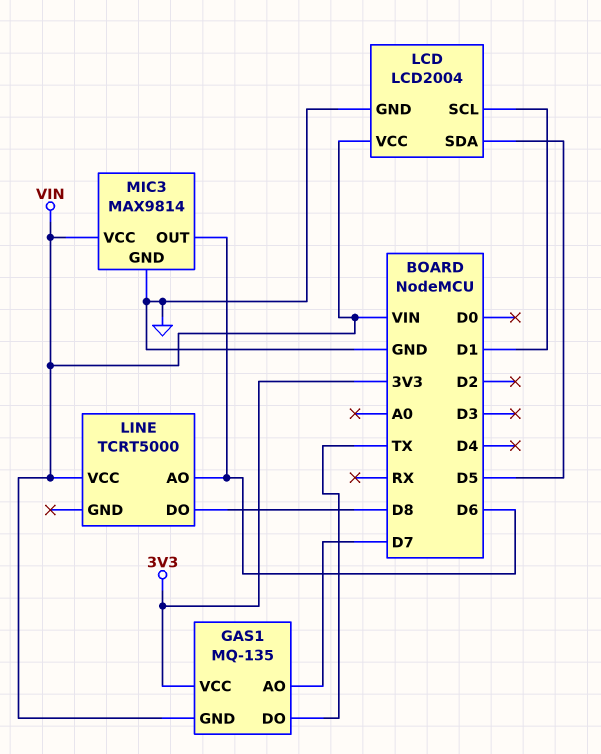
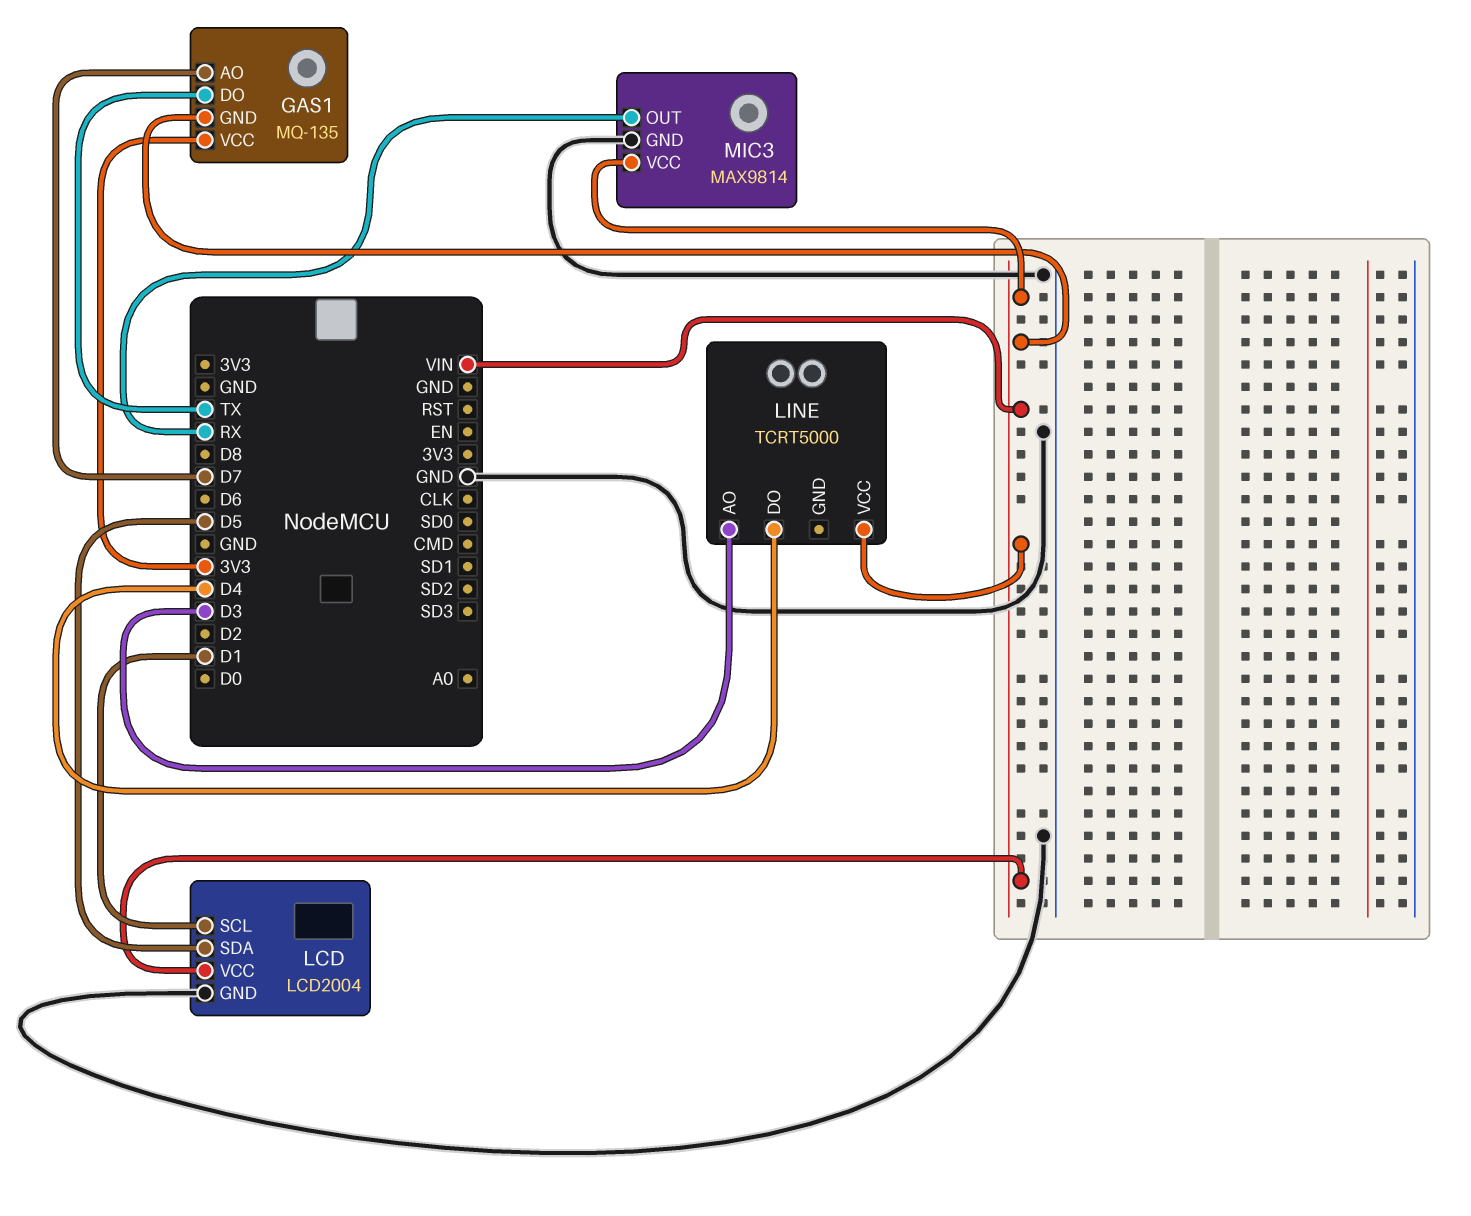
LINE pin AO: D6 -> D3
LINE pin DO: D8 -> D4
MIC3 pin OUT: D6 -> RX

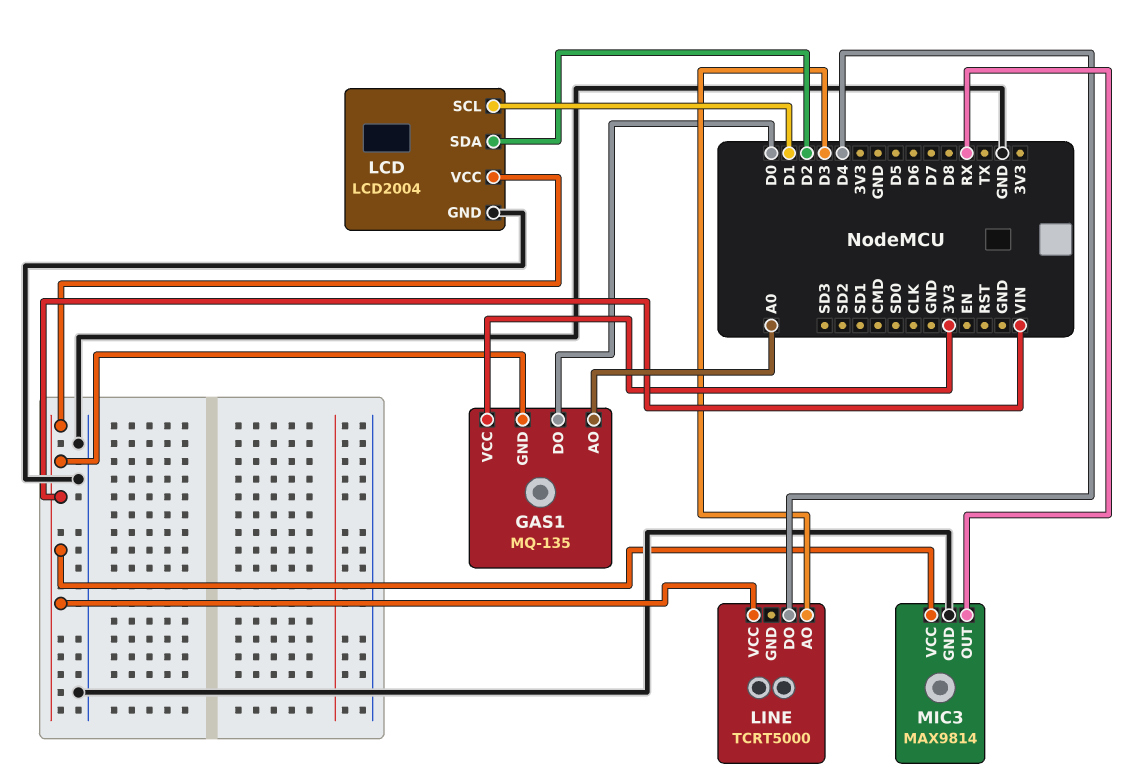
GAS1 pin AO: D7 -> A0
GAS1 pin DO: TX -> D0
LCD pin SDA: D5 -> D2

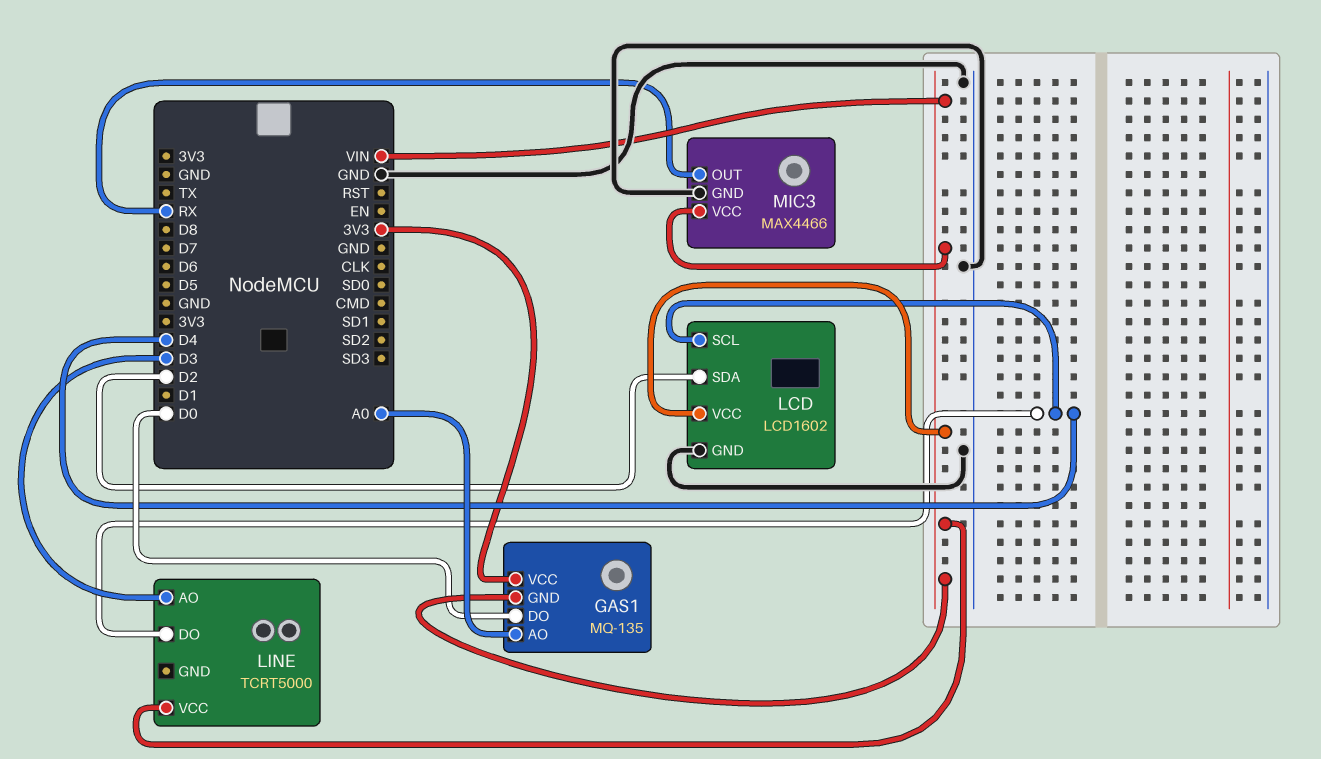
LCD: LCD2004 -> LCD1602
LCD pin SCL: D1 -> D4
MIC3: MAX9814 -> MAX4466

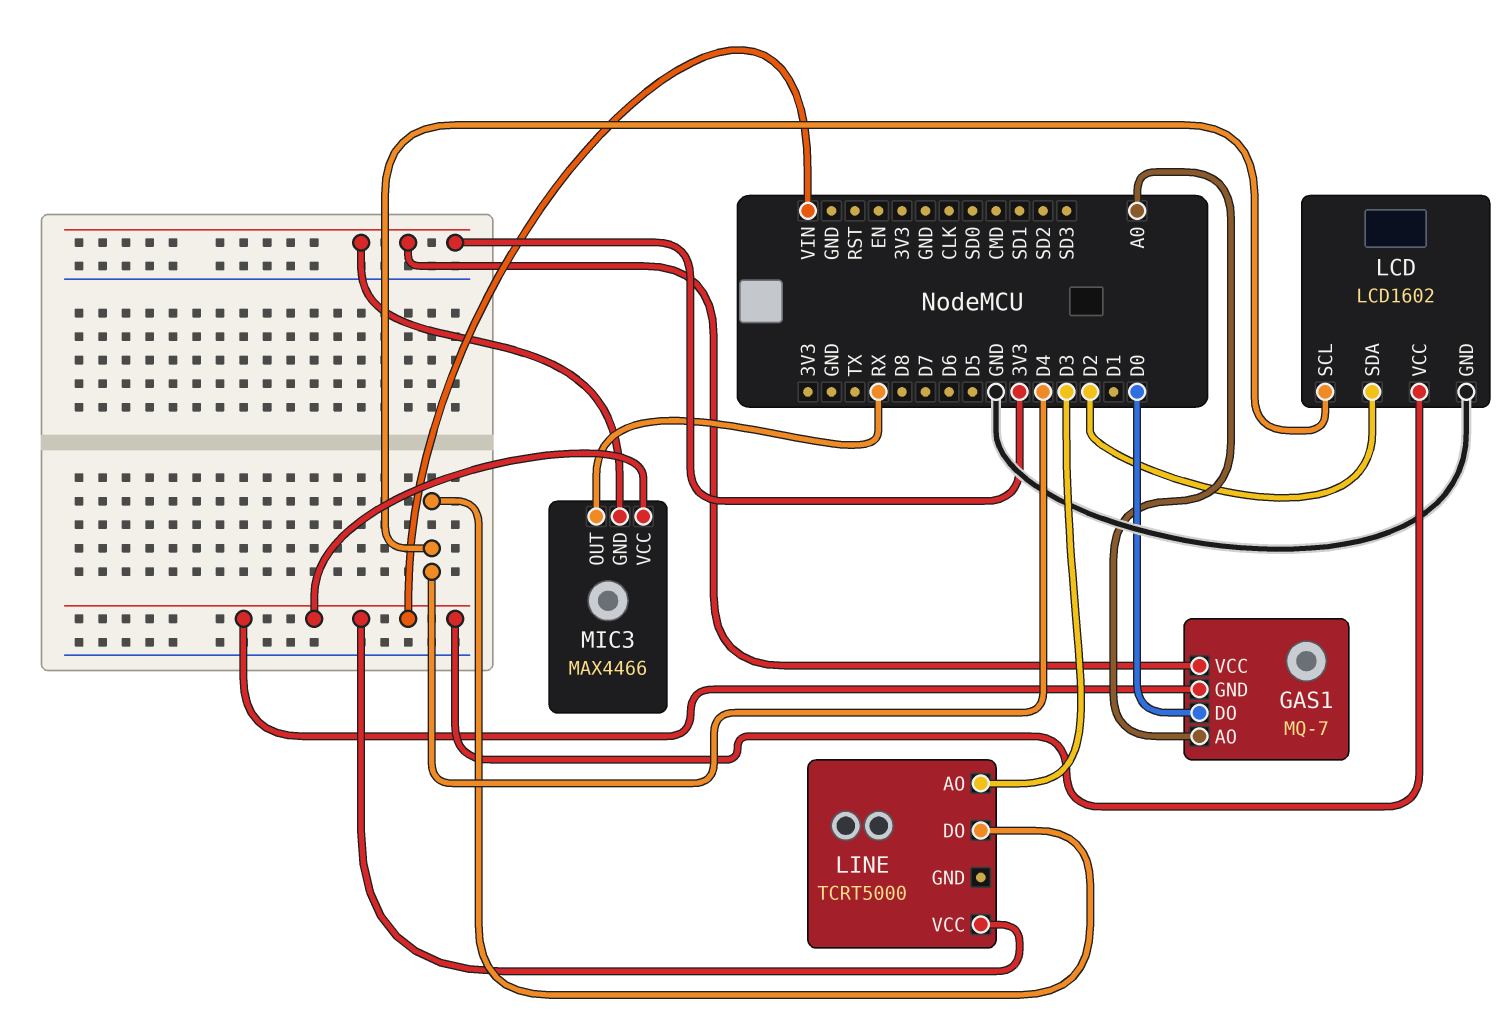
GAS1: MQ-135 -> MQ-7
MIC3 pin GND: GND -> 3V3

